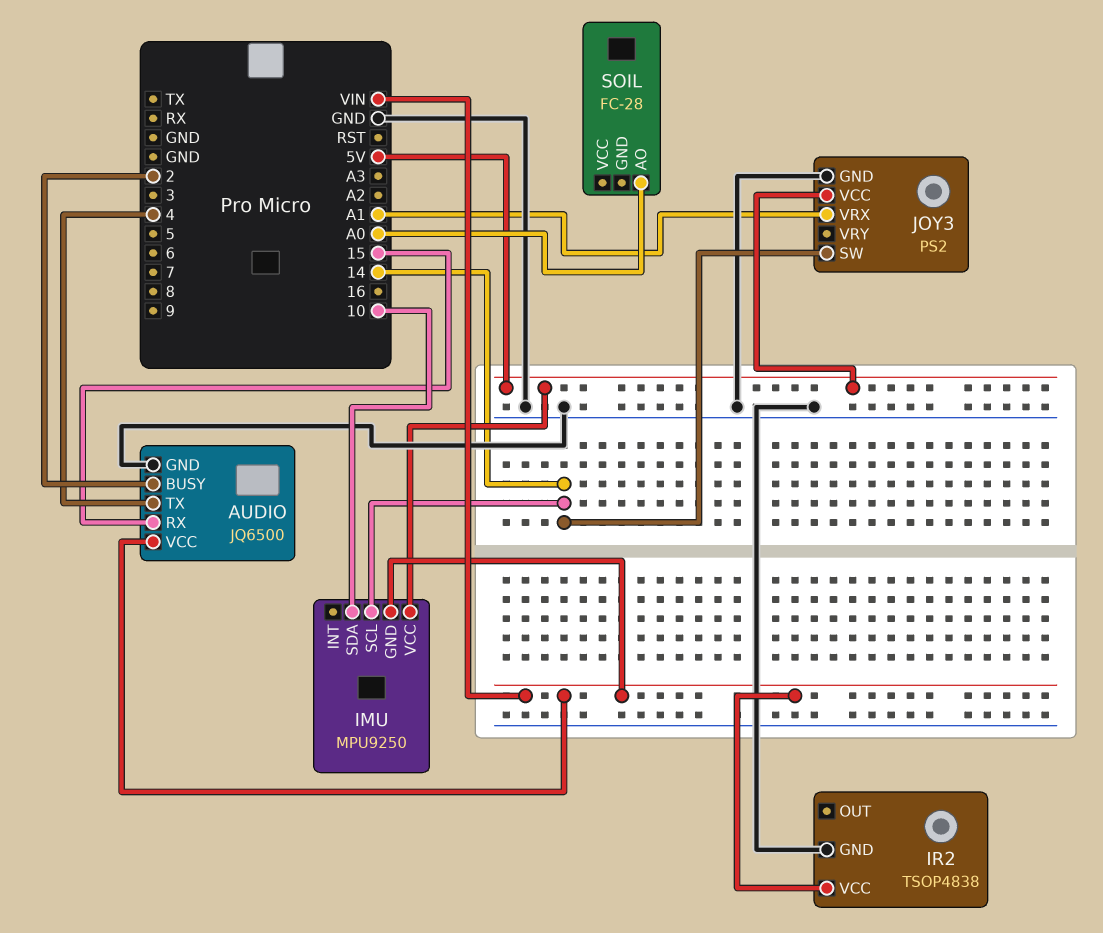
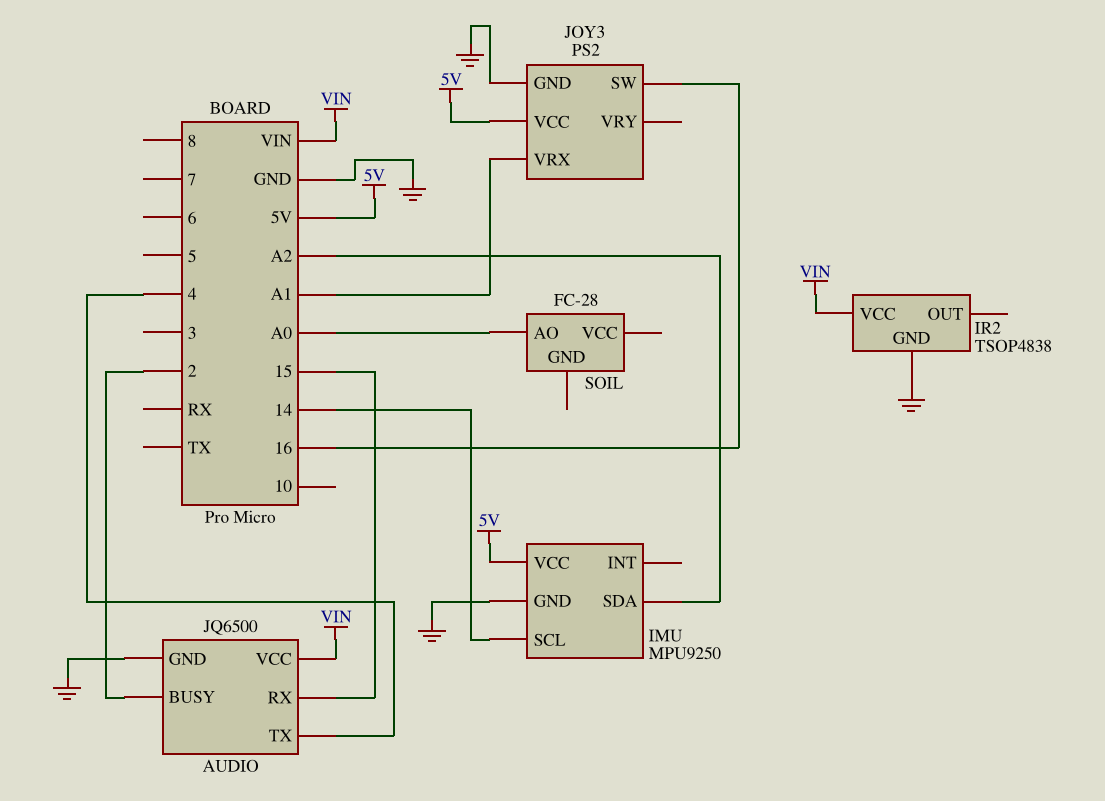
IMU pin GND: VIN -> GND
IMU pin SDA: 10 -> A2
JOY3 pin SW: 14 -> 16

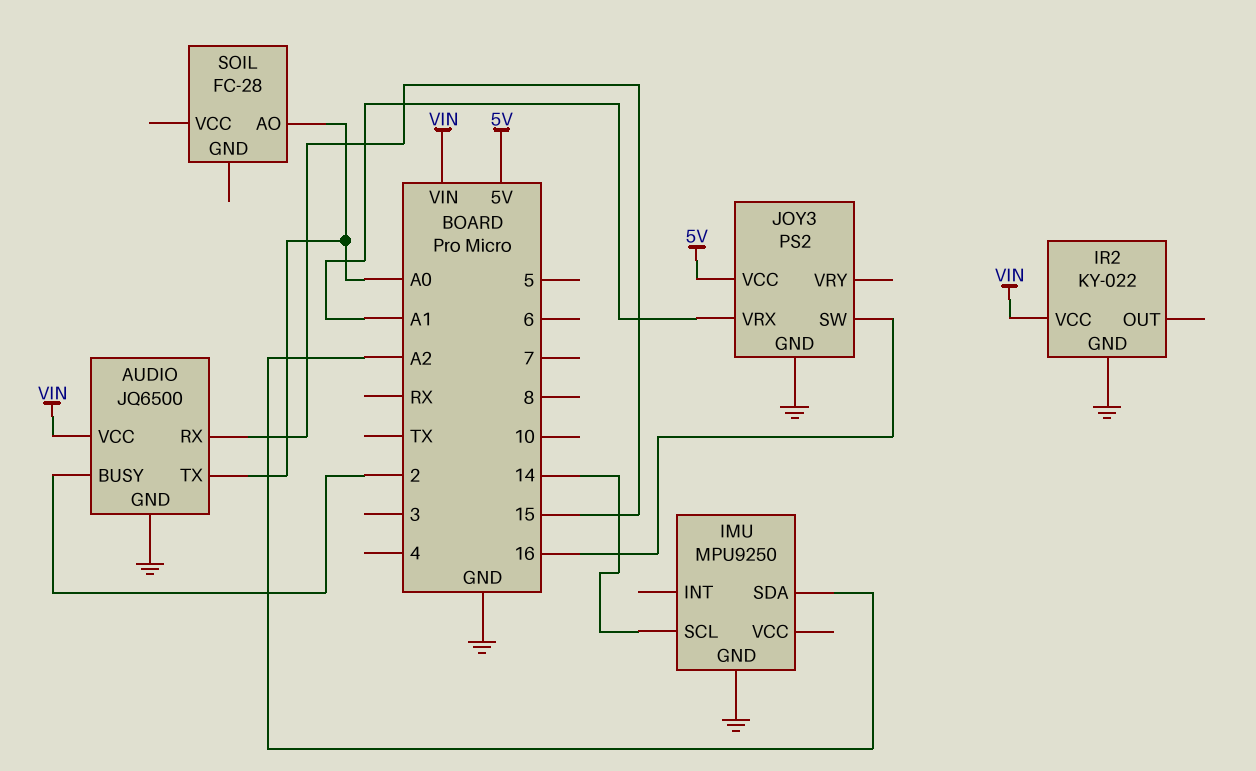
AUDIO pin TX: 4 -> A0
IMU pin VCC: 5V -> none
IR2: TSOP4838 -> KY-022

